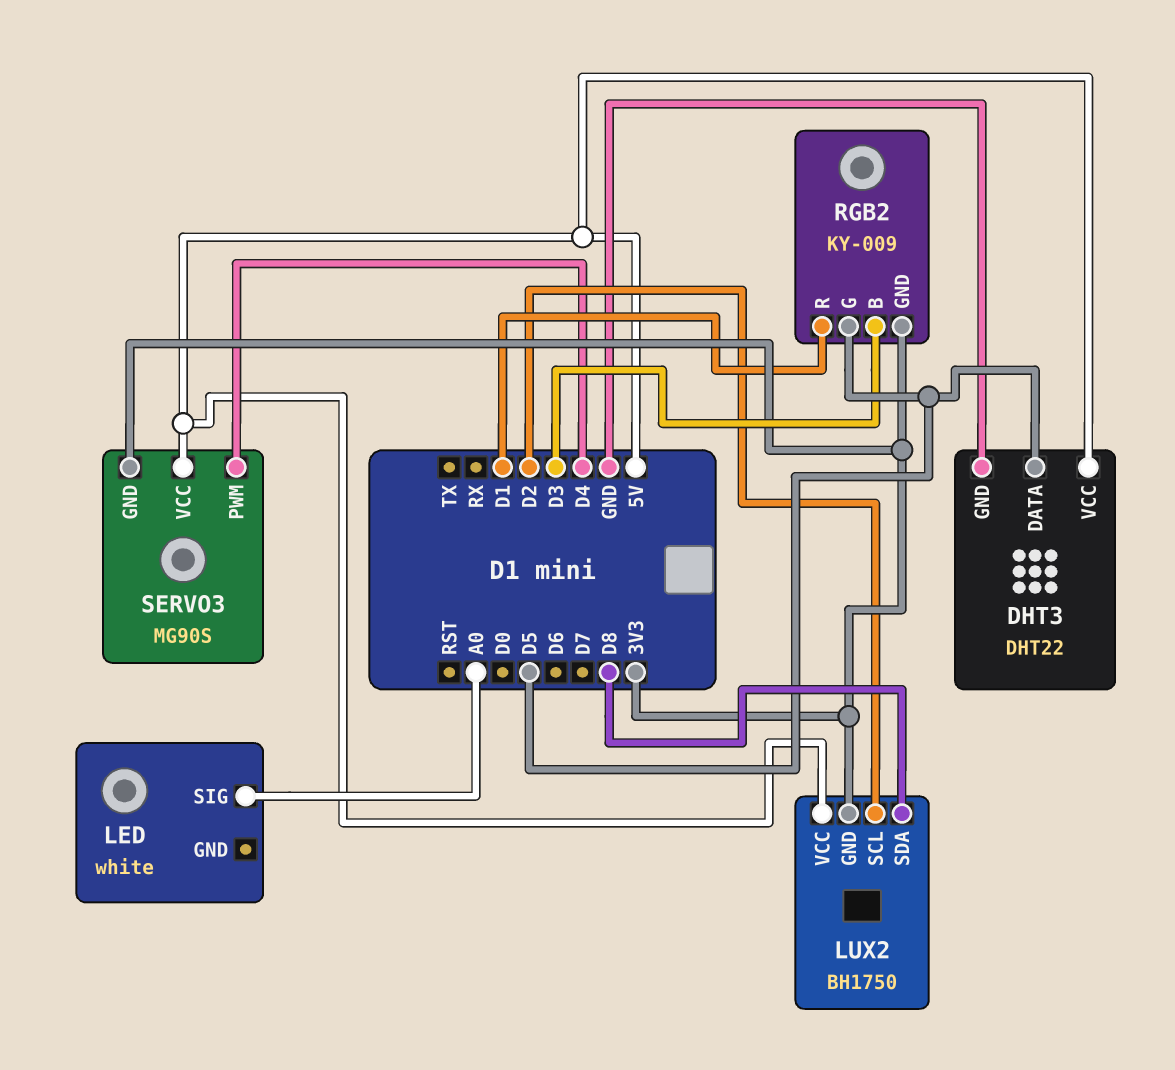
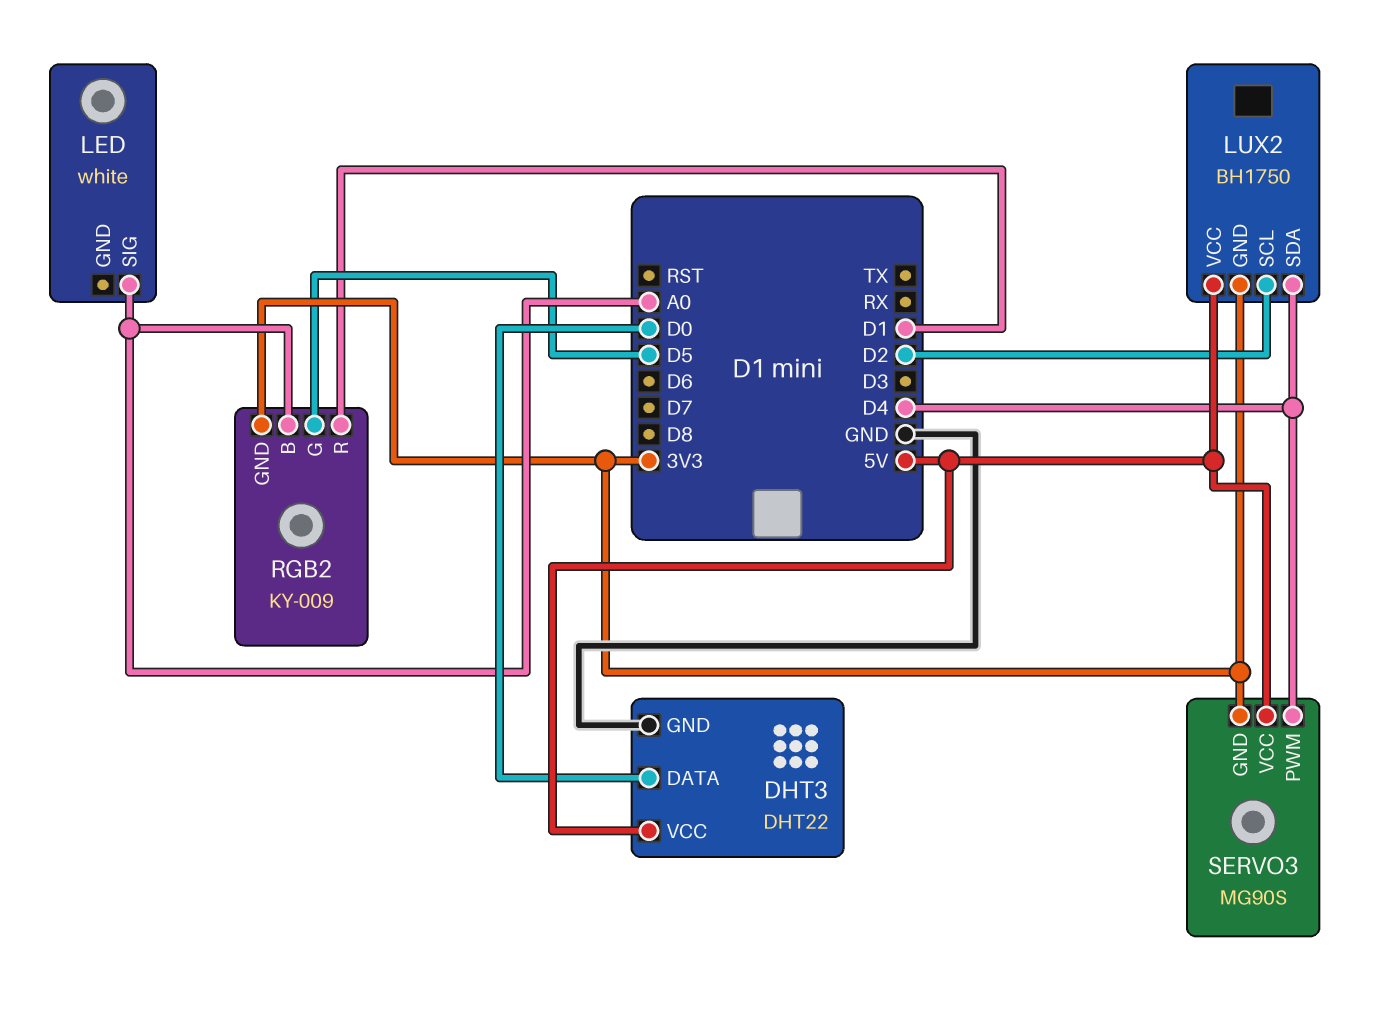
DHT3 pin DATA: D5 -> D0
LUX2 pin SDA: D8 -> D4
RGB2 pin B: D3 -> A0

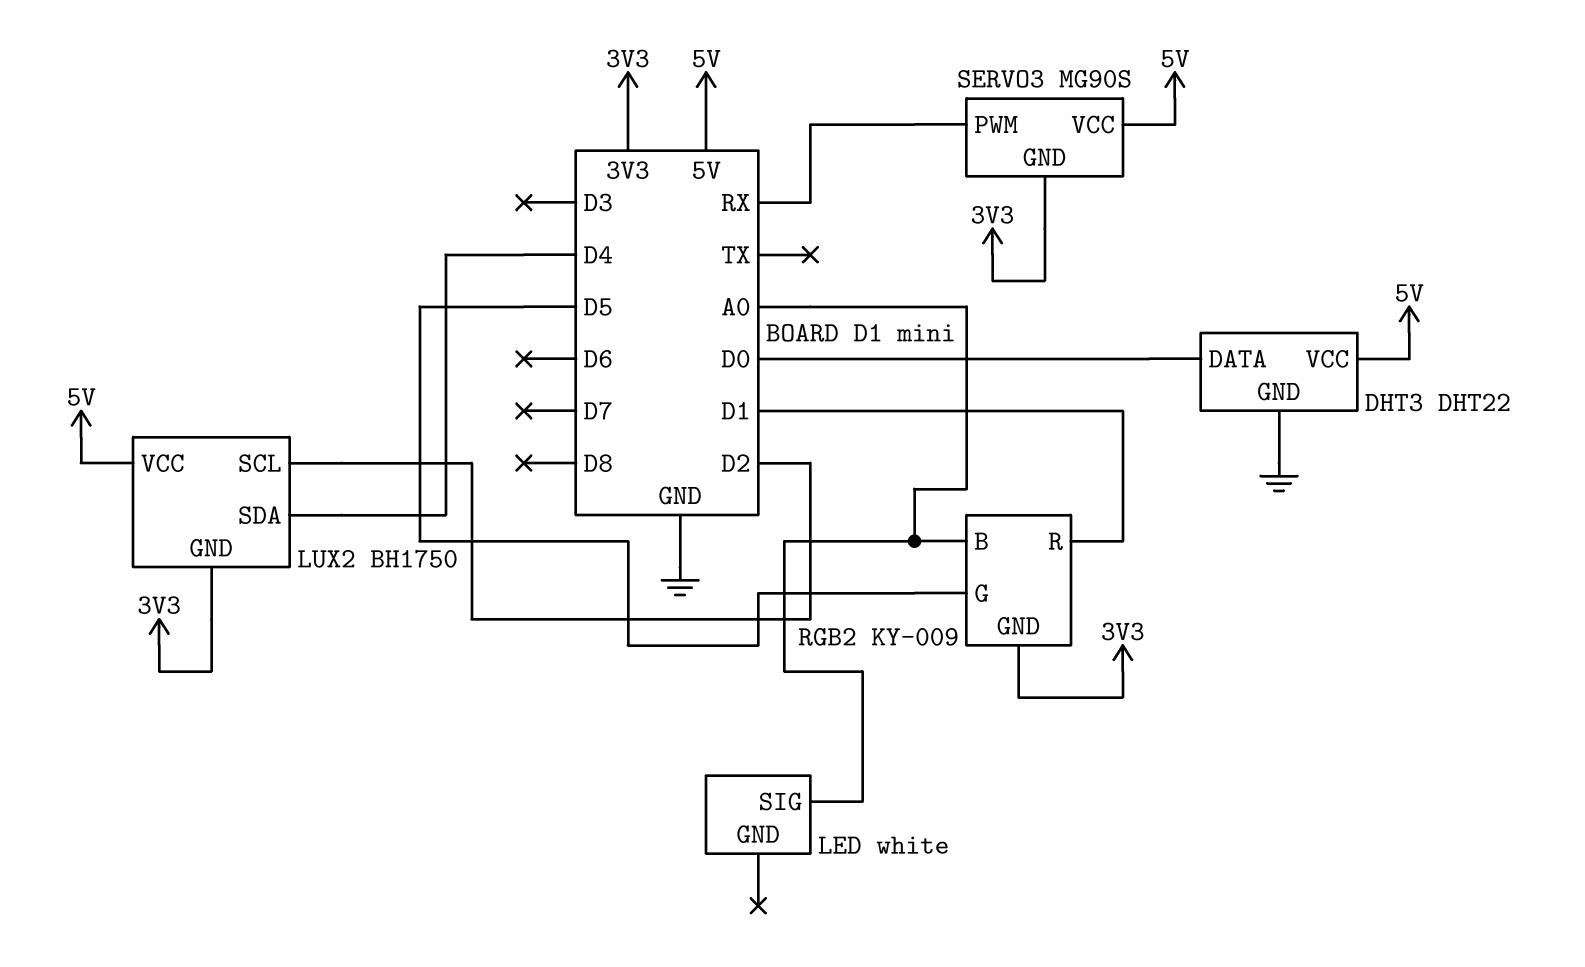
SERVO3 pin PWM: D4 -> RX

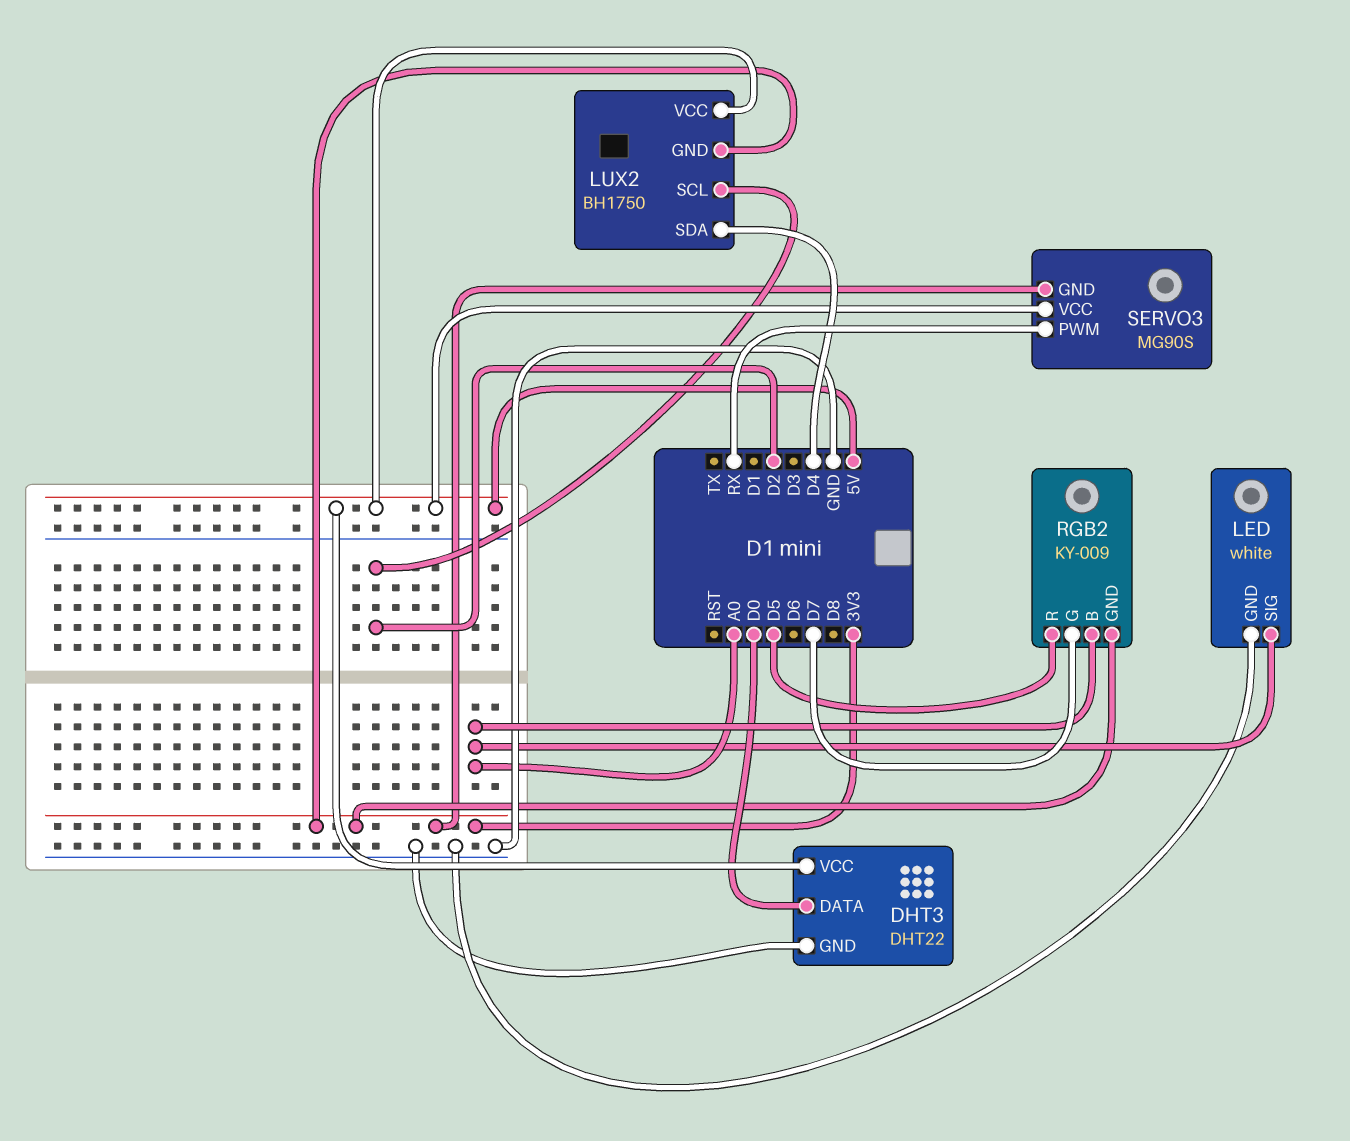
LED pin GND: none -> GND
RGB2 pin G: D5 -> D7
RGB2 pin R: D1 -> D5

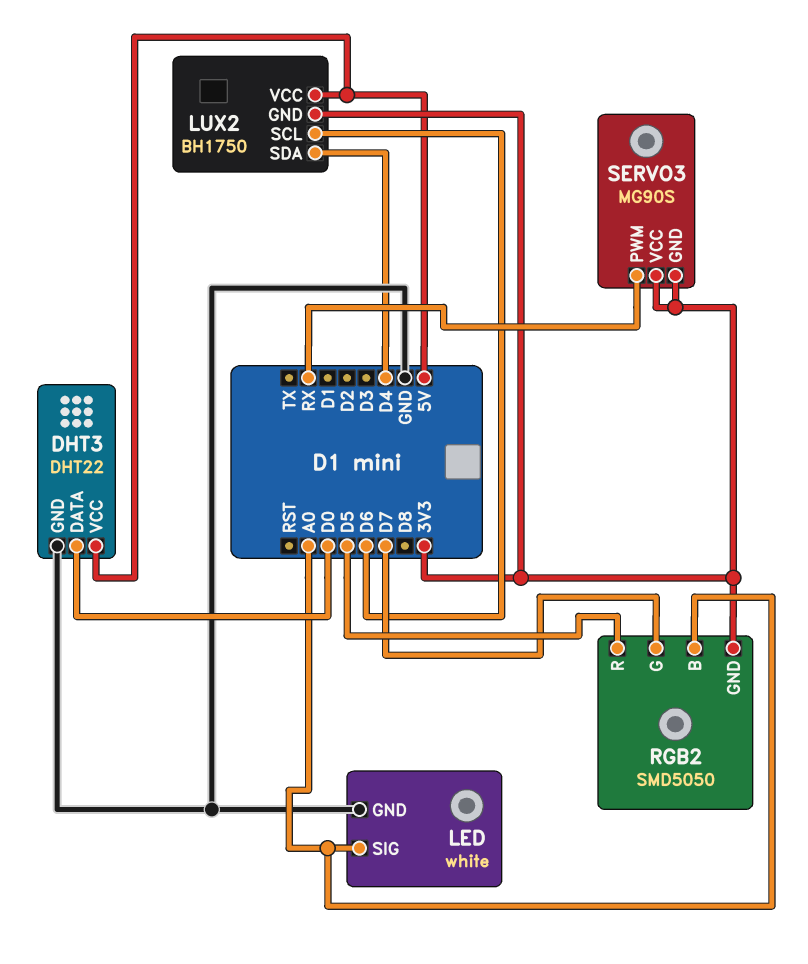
LUX2 pin SCL: D2 -> D6
RGB2: KY-009 -> SMD5050
SERVO3 pin VCC: 5V -> 3V3

